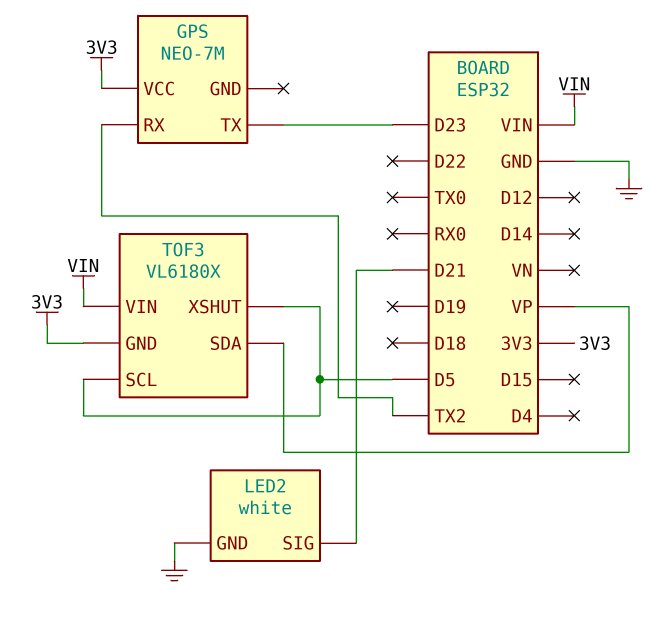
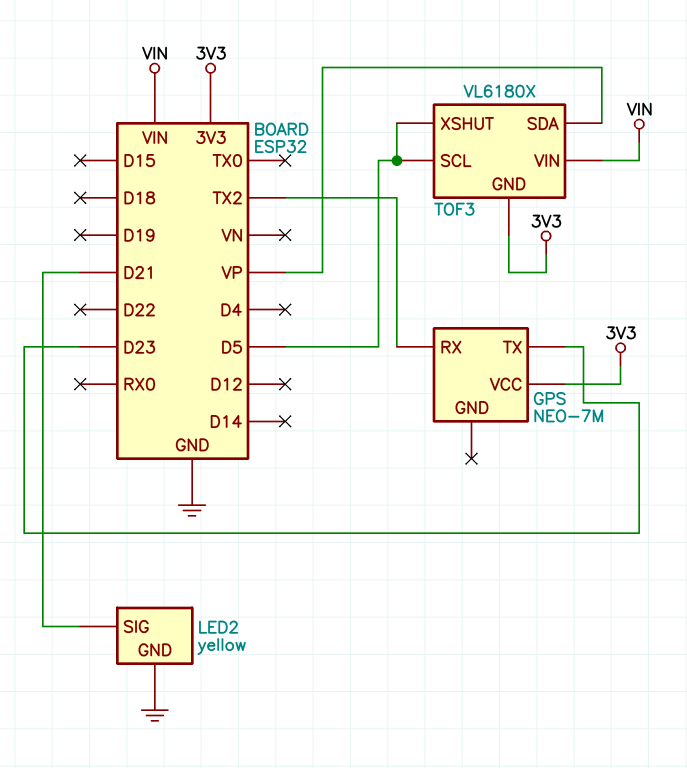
LED2: white -> yellow

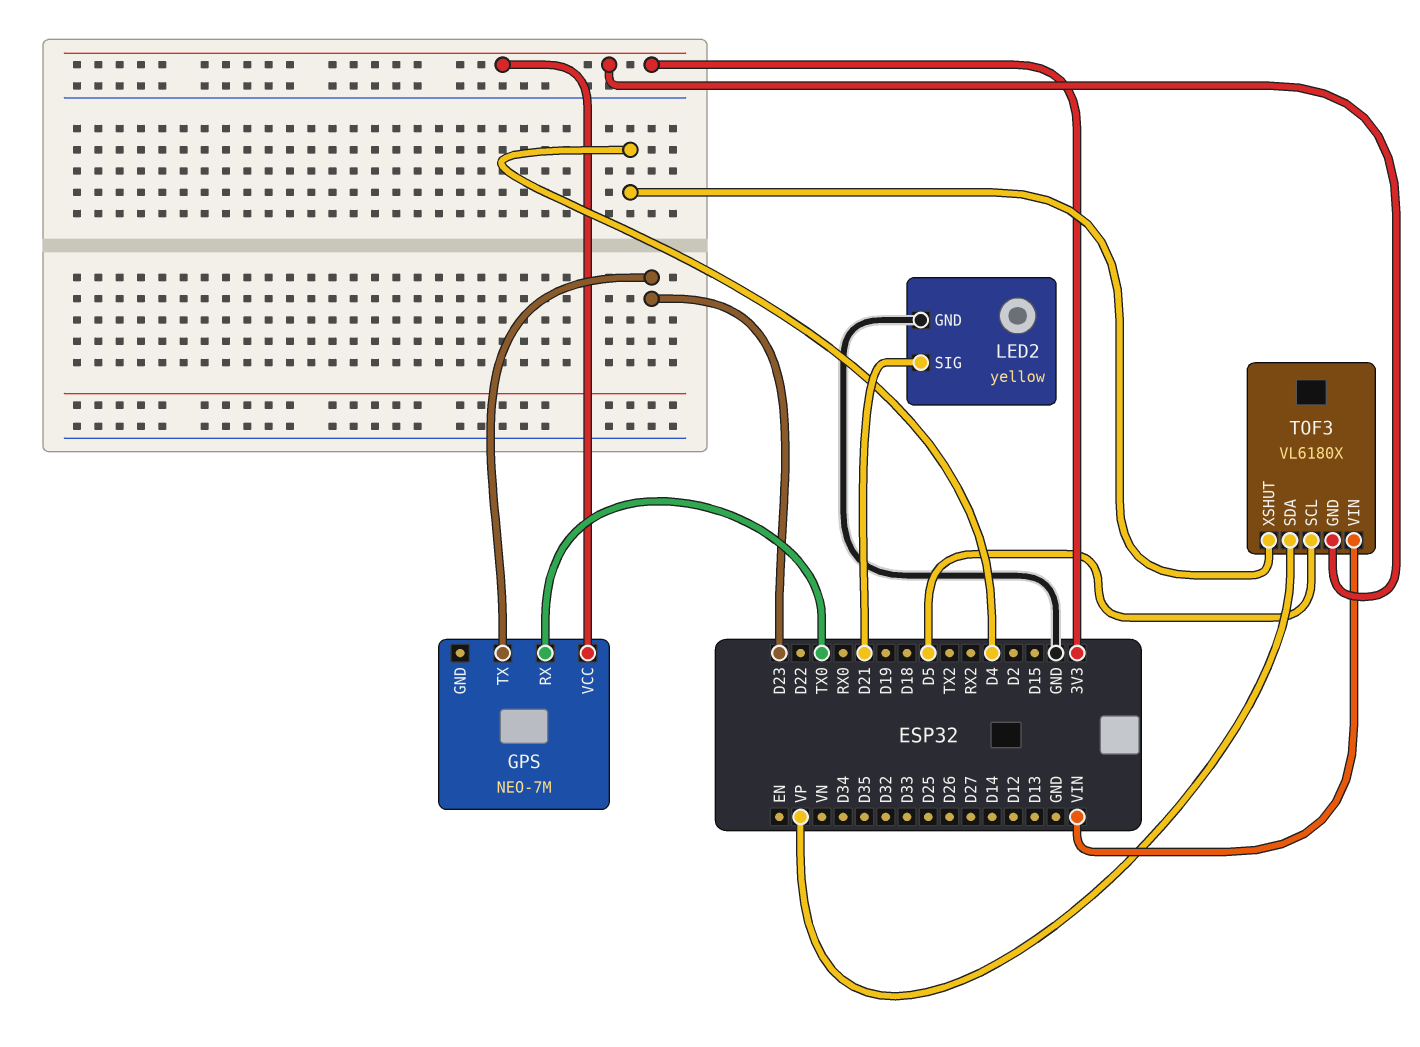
GPS pin RX: TX2 -> TX0
TOF3 pin XSHUT: D5 -> D4

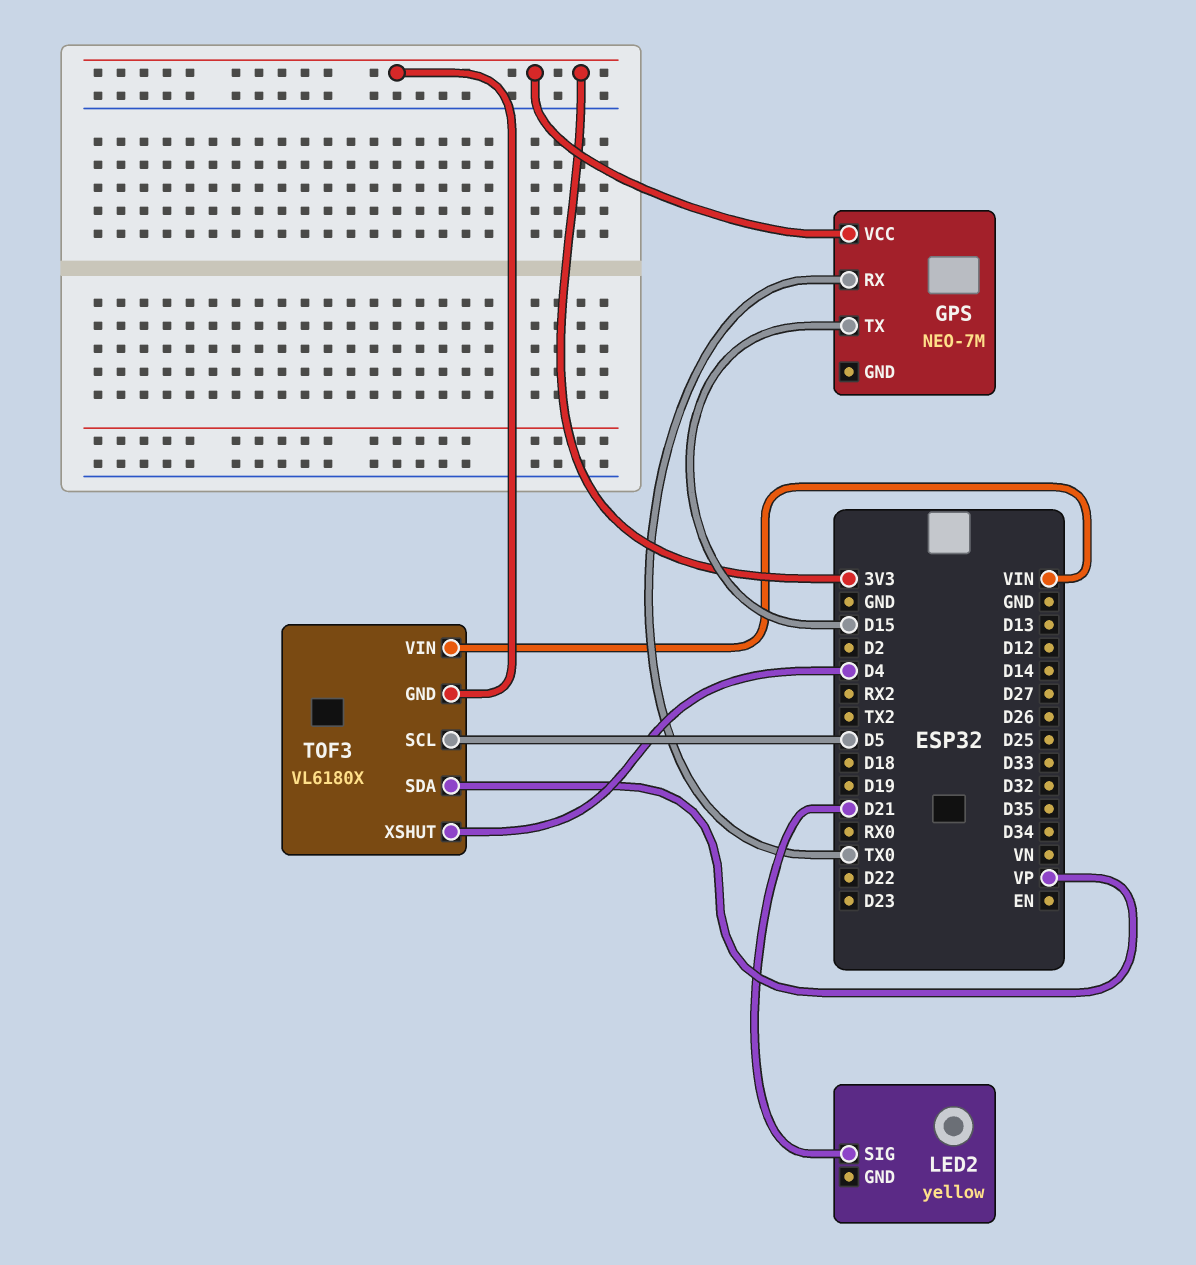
GPS pin TX: D23 -> D15
LED2 pin GND: GND -> none

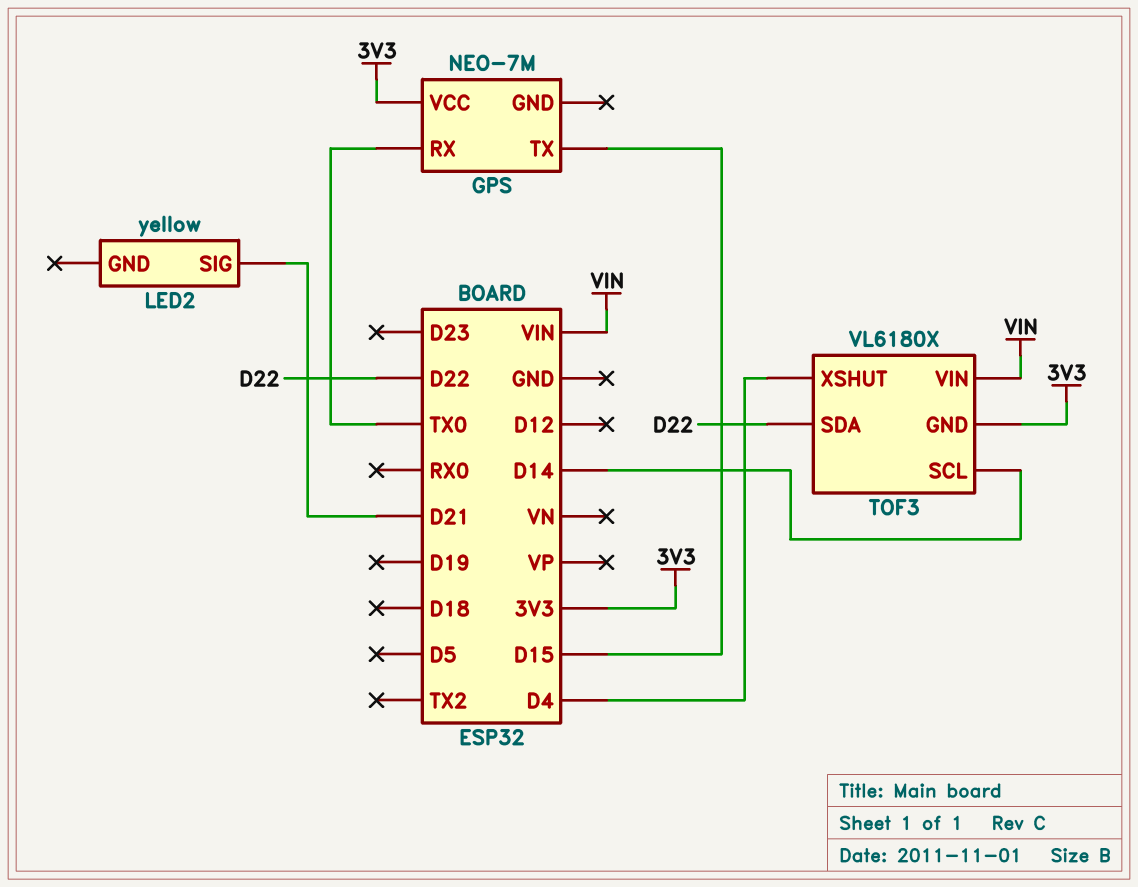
TOF3 pin SCL: D5 -> D14
TOF3 pin SDA: VP -> D22

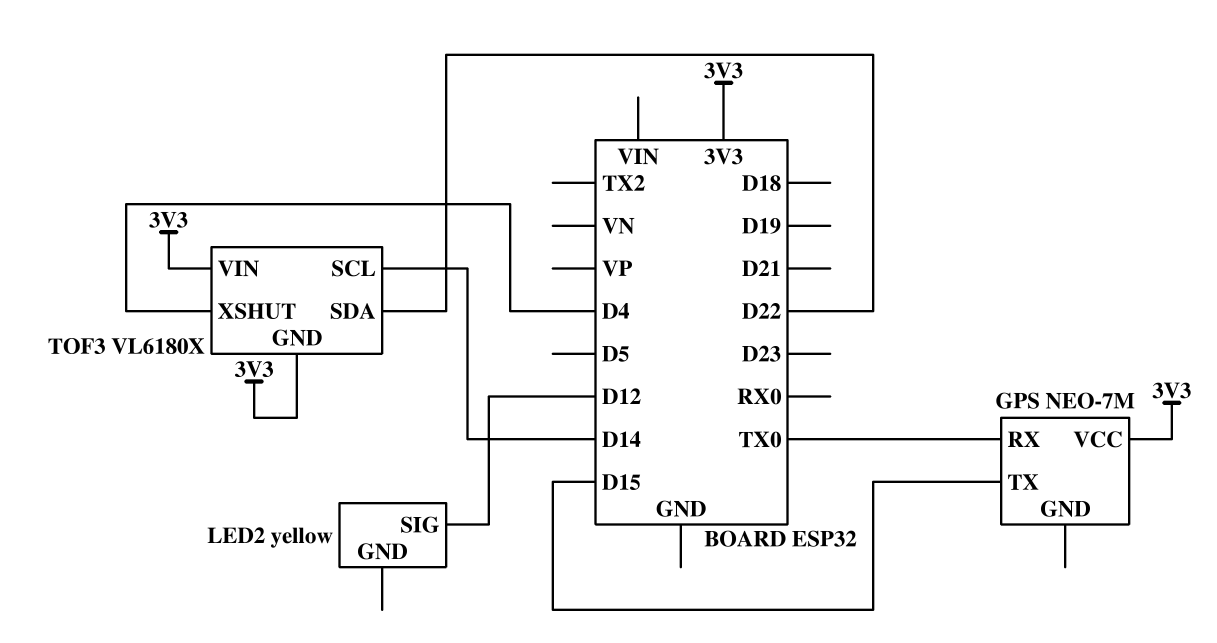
LED2 pin SIG: D21 -> D12
TOF3 pin VIN: VIN -> 3V3

